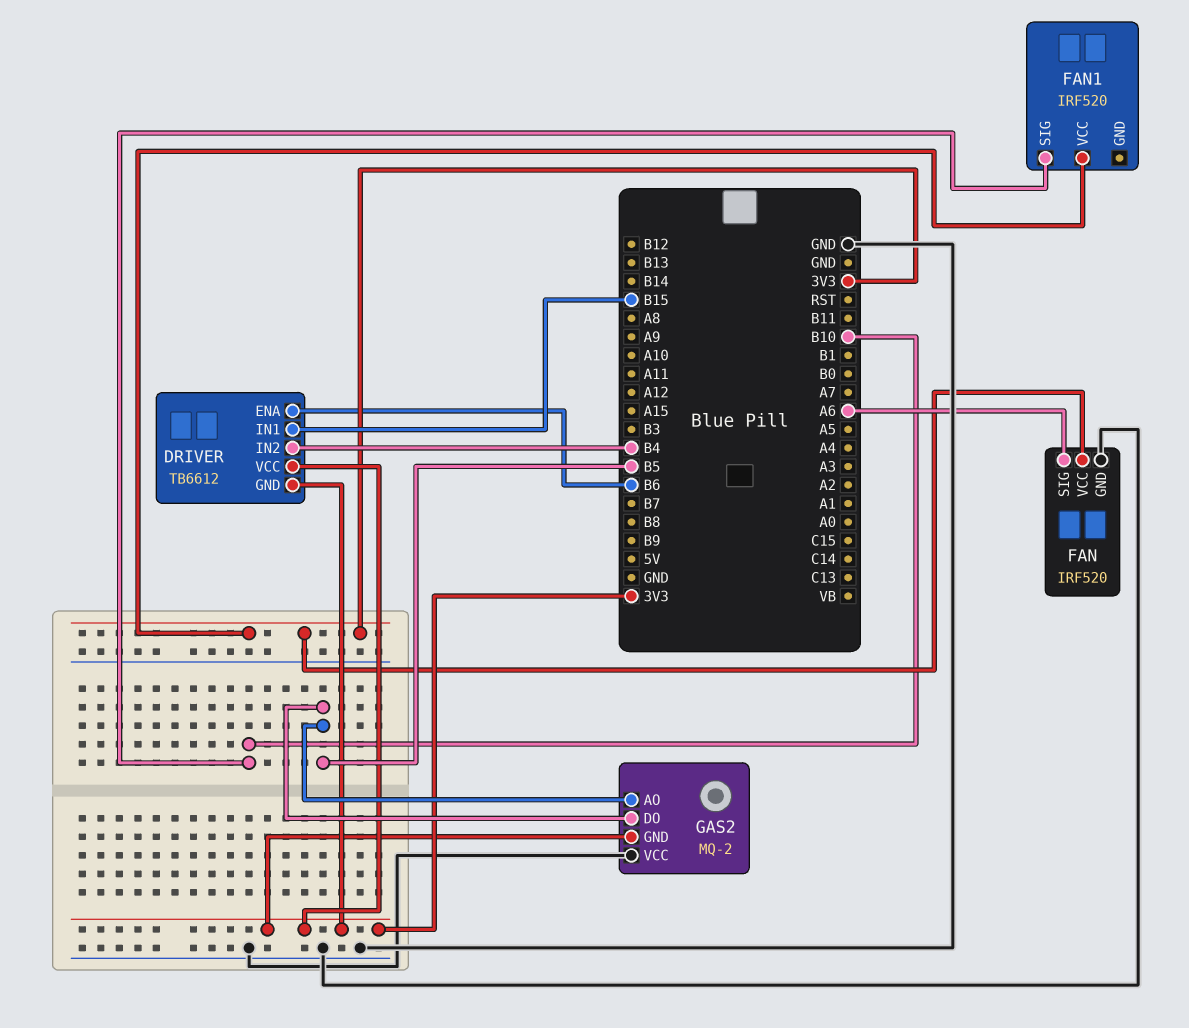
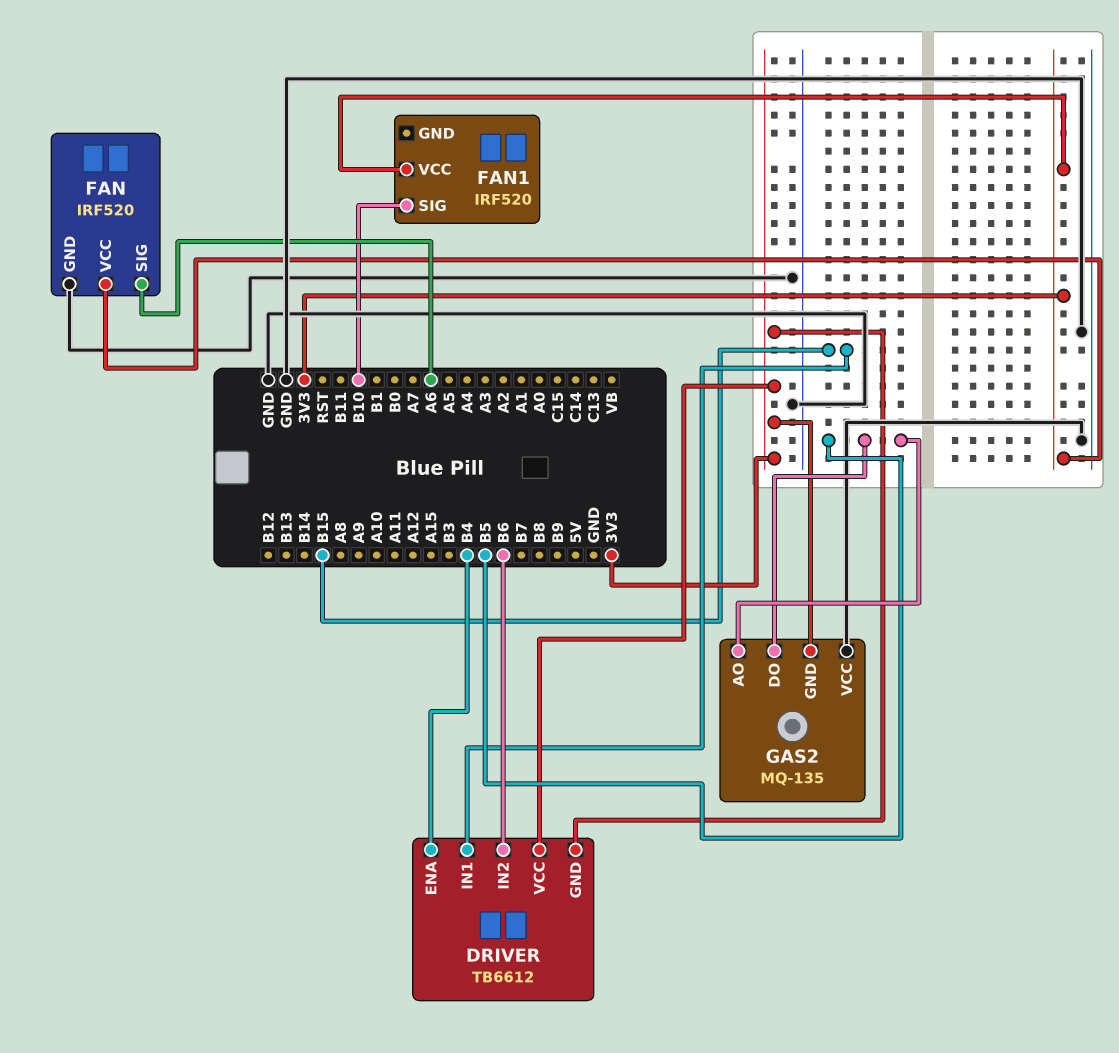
DRIVER pin ENA: B6 -> B4
DRIVER pin IN2: B4 -> B6
GAS2: MQ-2 -> MQ-135

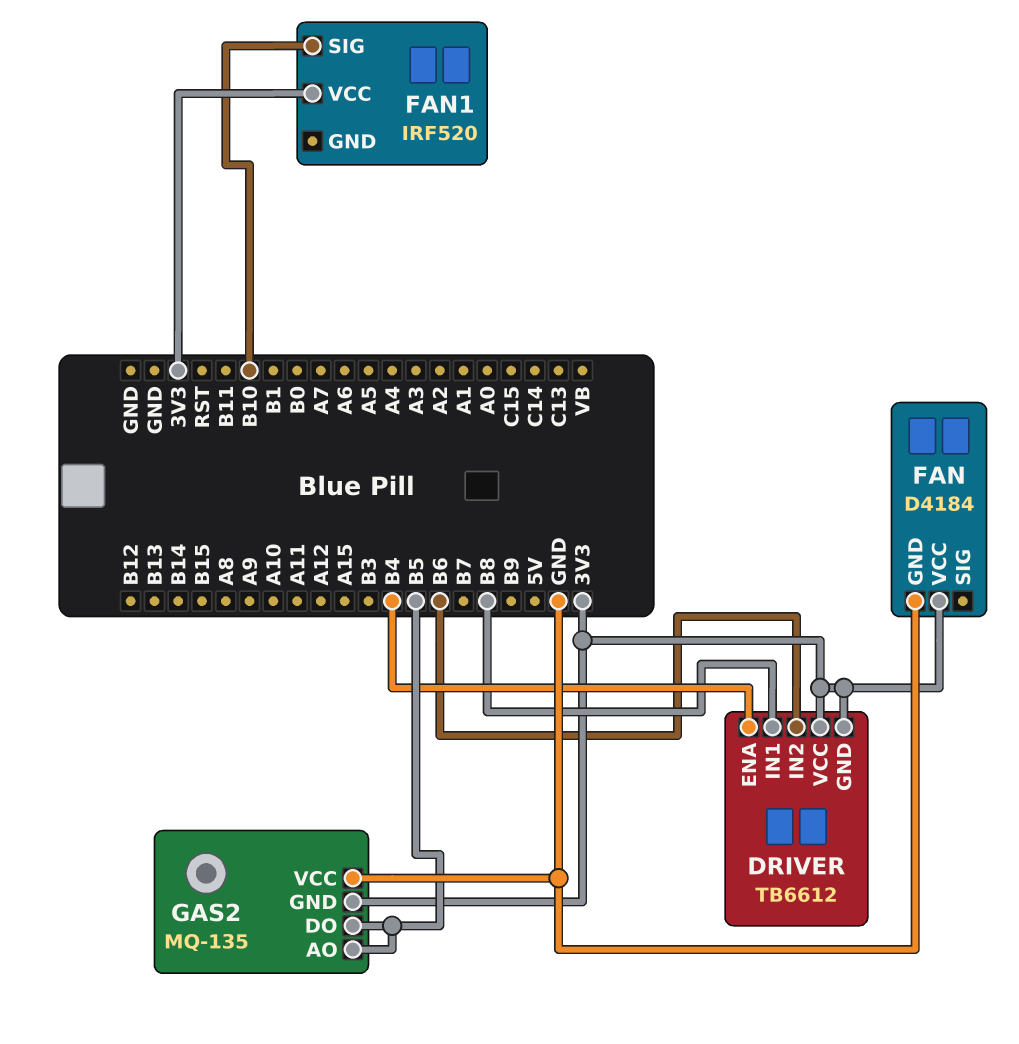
DRIVER pin IN1: B15 -> B8
FAN: IRF520 -> D4184
FAN pin SIG: A6 -> none

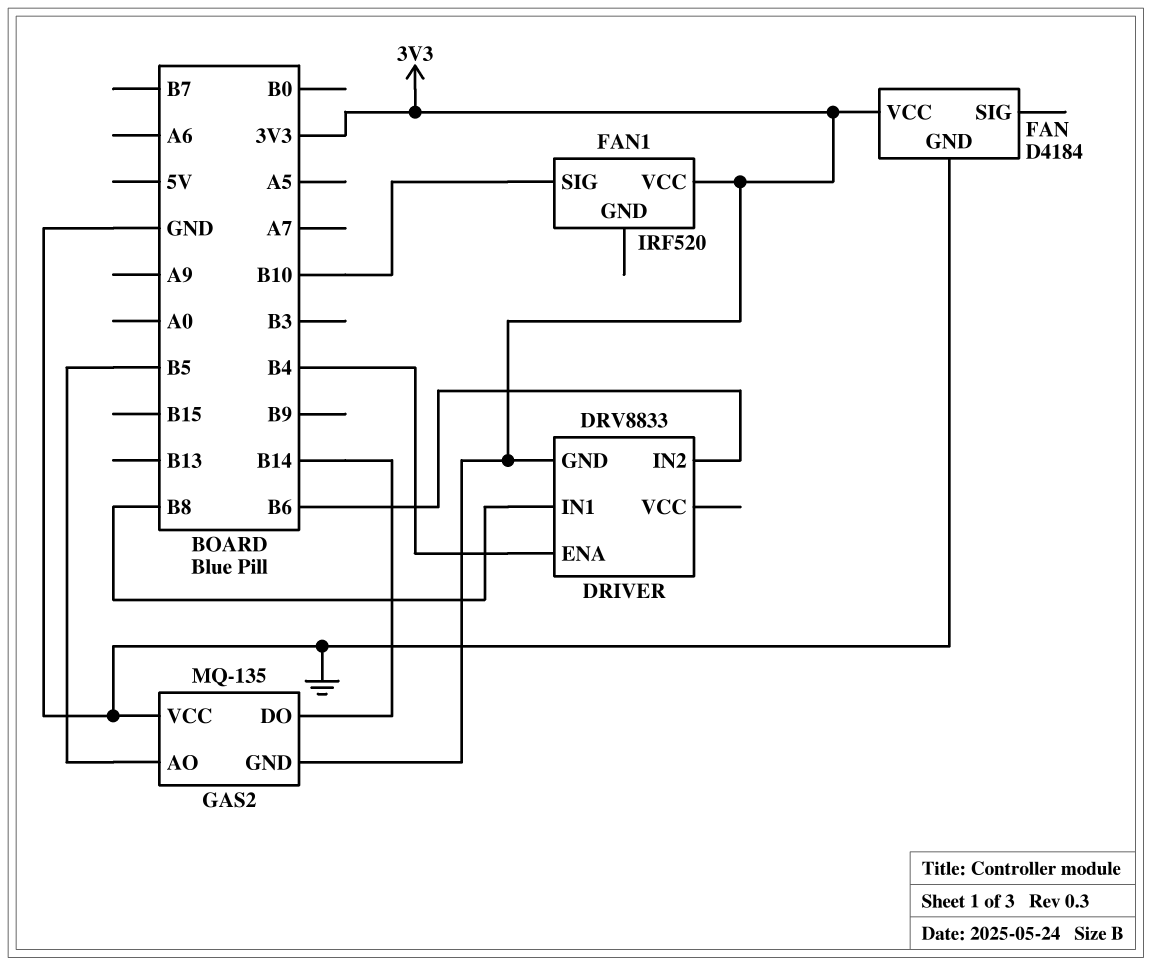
DRIVER: TB6612 -> DRV8833
DRIVER pin VCC: 3V3 -> none
GAS2 pin DO: B5 -> B14

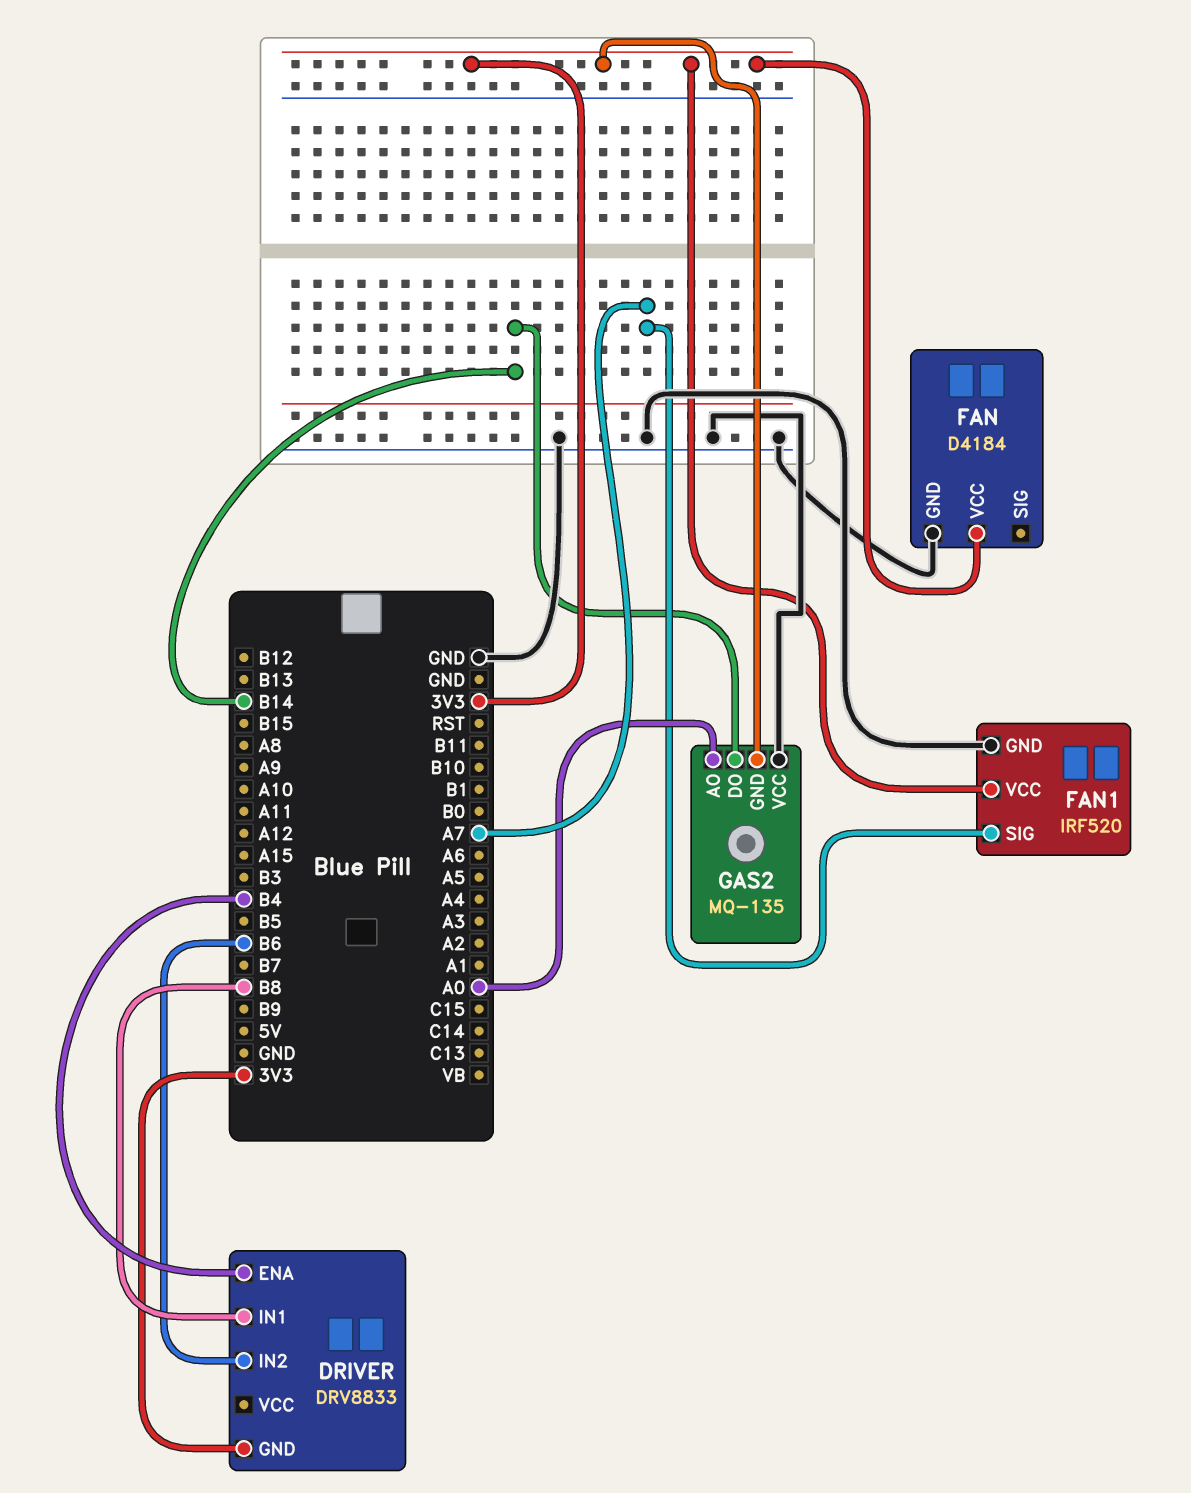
FAN1 pin GND: none -> GND
FAN1 pin SIG: B10 -> A7
GAS2 pin AO: B5 -> A0

